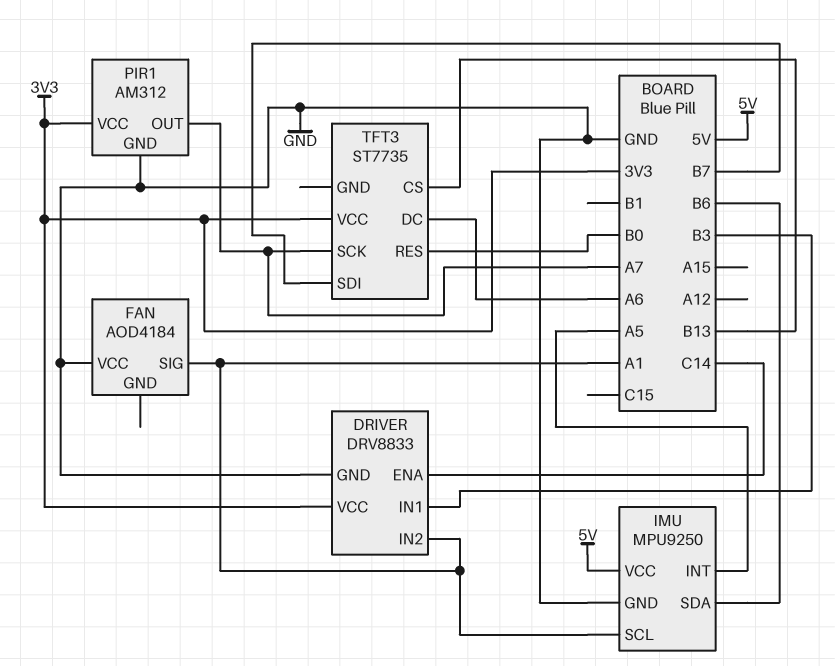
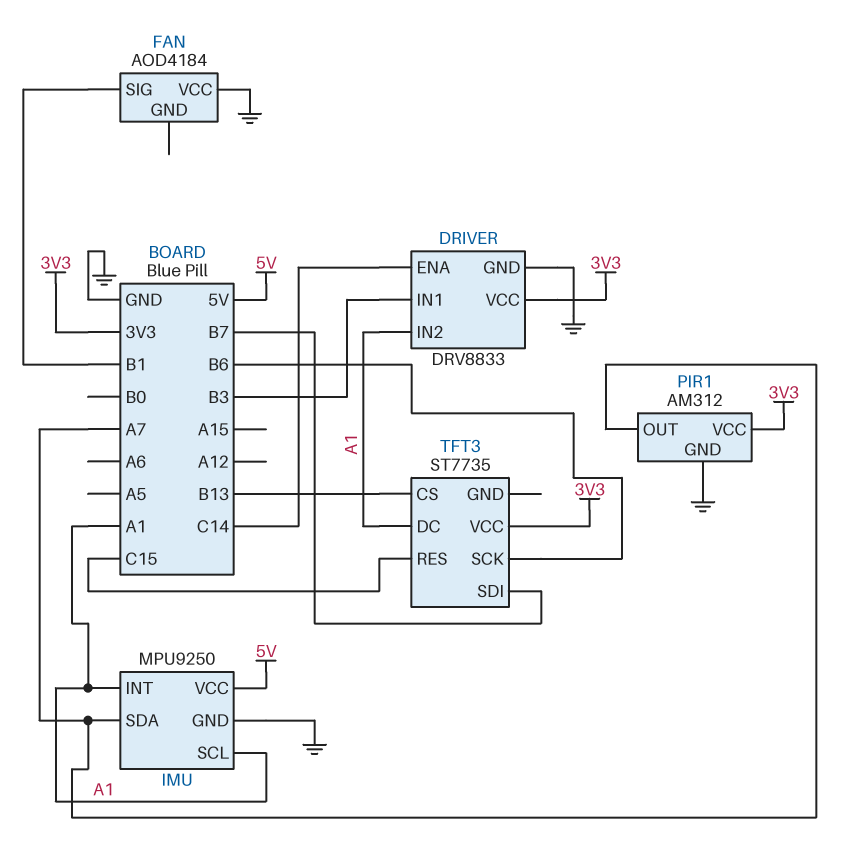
FAN pin SIG: A1 -> B1
IMU pin INT: A5 -> A1
IMU pin SDA: B6 -> A7
TFT3 pin DC: A6 -> A1
TFT3 pin RES: B0 -> C15
TFT3 pin SCK: A7 -> B6

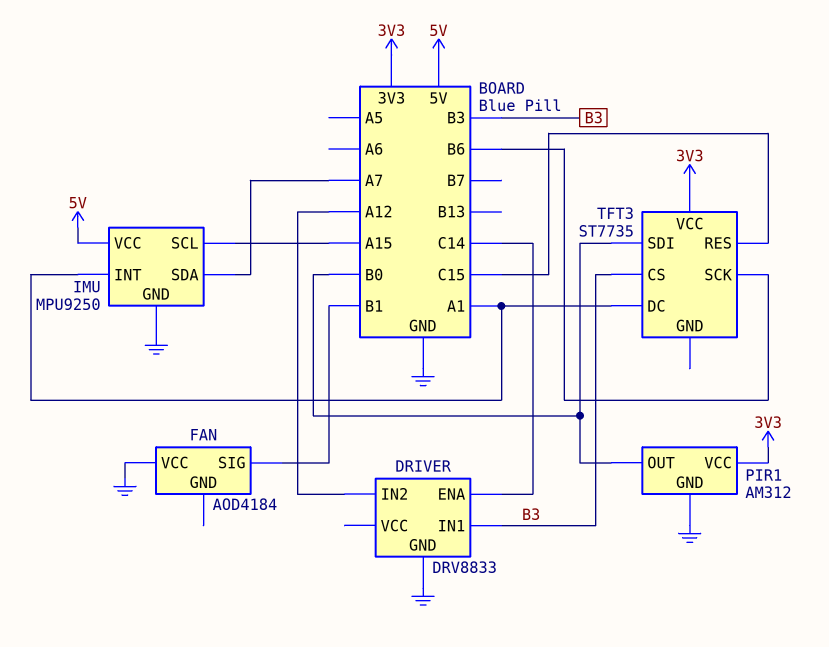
DRIVER pin IN2: A1 -> A12
DRIVER pin VCC: 3V3 -> none
IMU pin SCL: A1 -> A15
PIR1 pin OUT: A7 -> B0
TFT3 pin CS: B13 -> B3
TFT3 pin SDI: B7 -> B0

